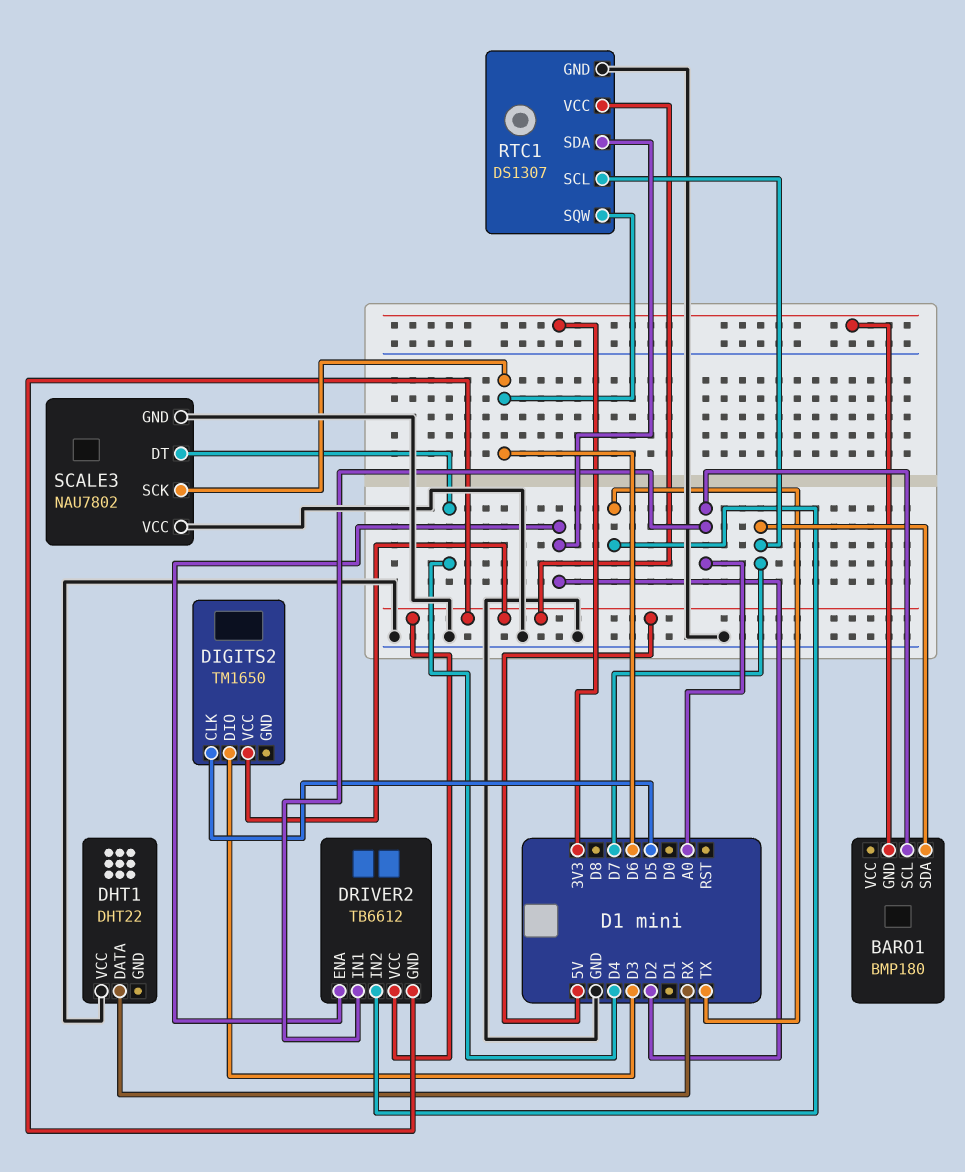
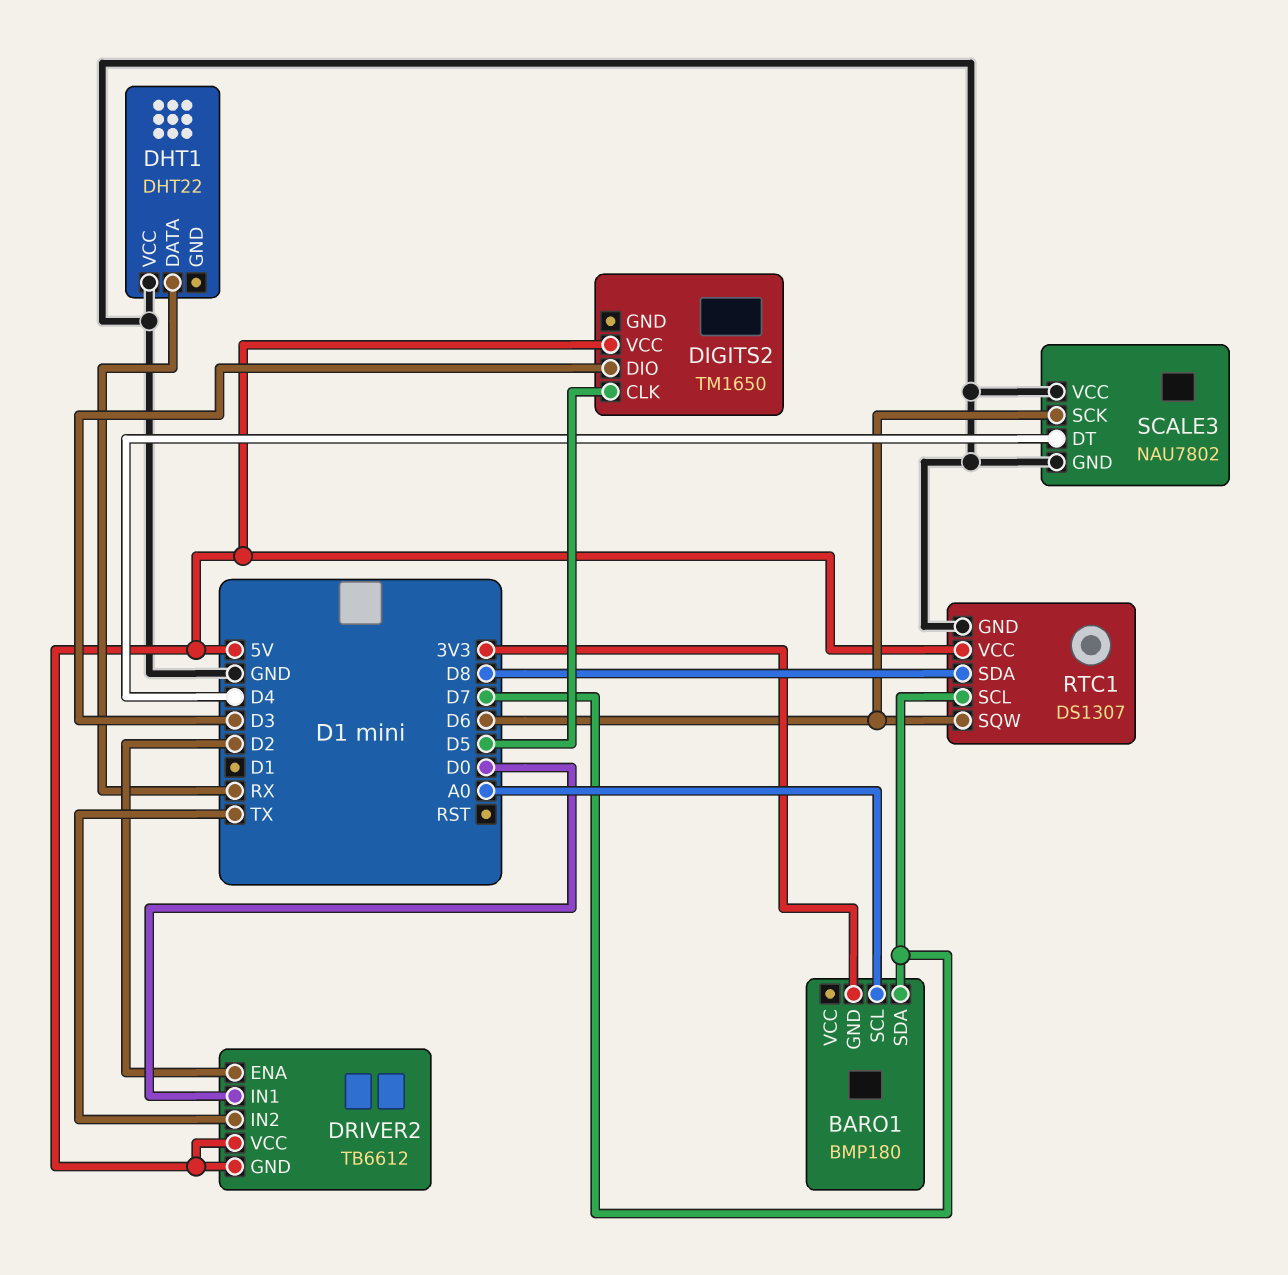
DRIVER2 pin IN1: A0 -> D0
RTC1 pin SDA: D2 -> D8

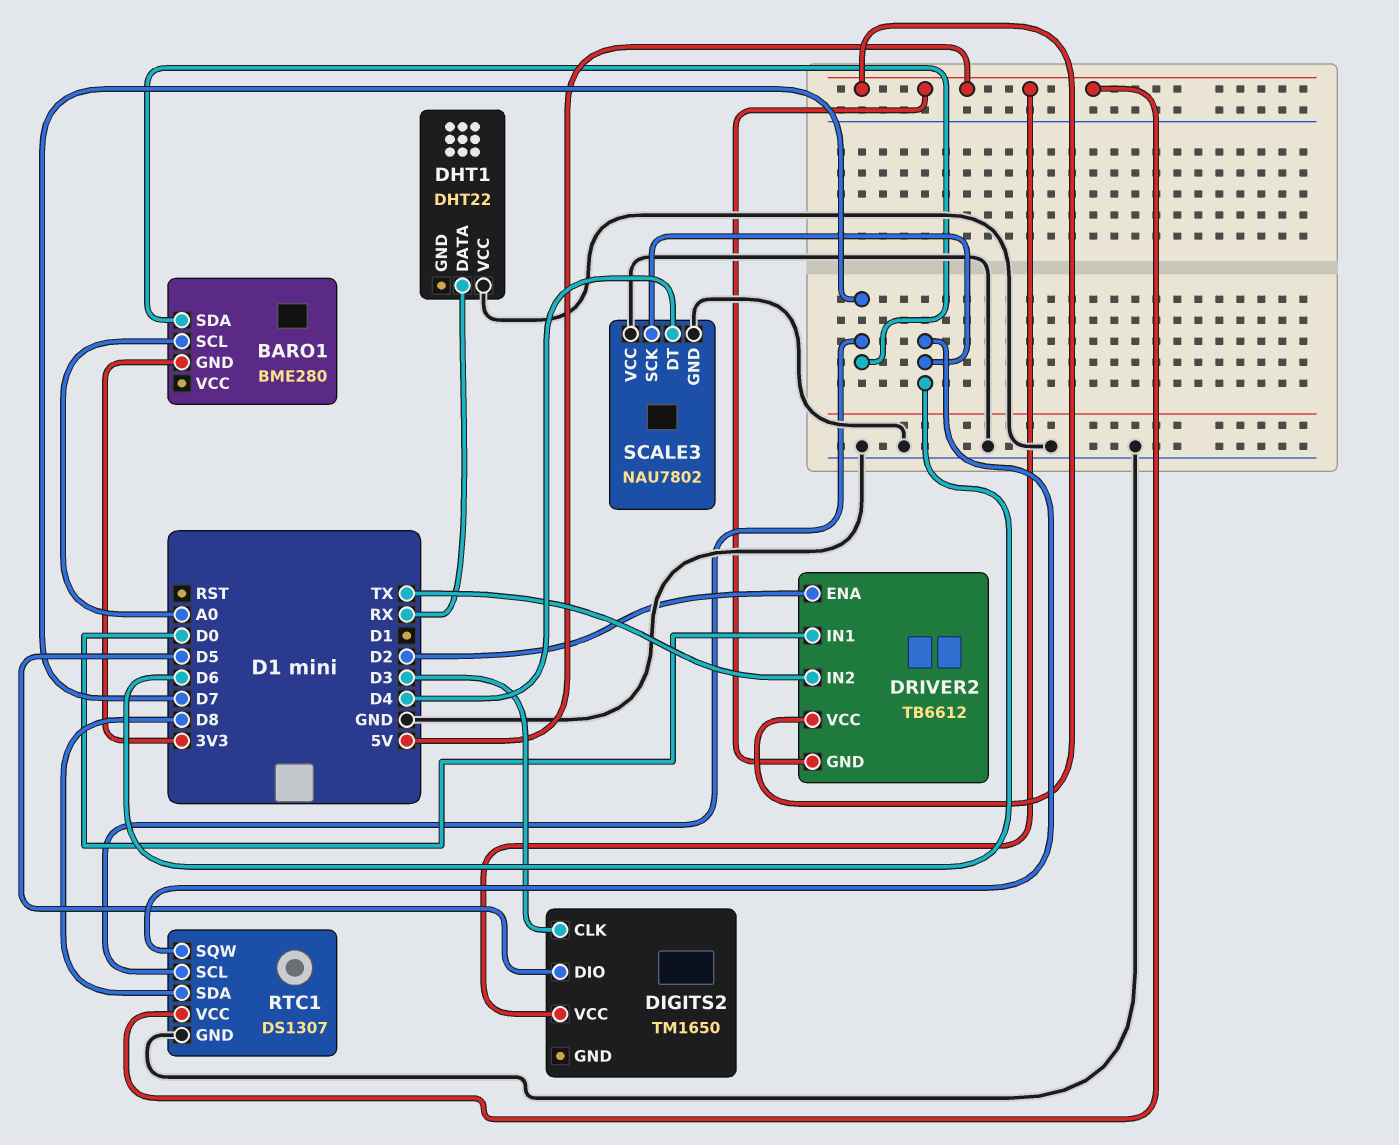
BARO1: BMP180 -> BME280
DIGITS2 pin CLK: D5 -> D3
DIGITS2 pin DIO: D3 -> D5

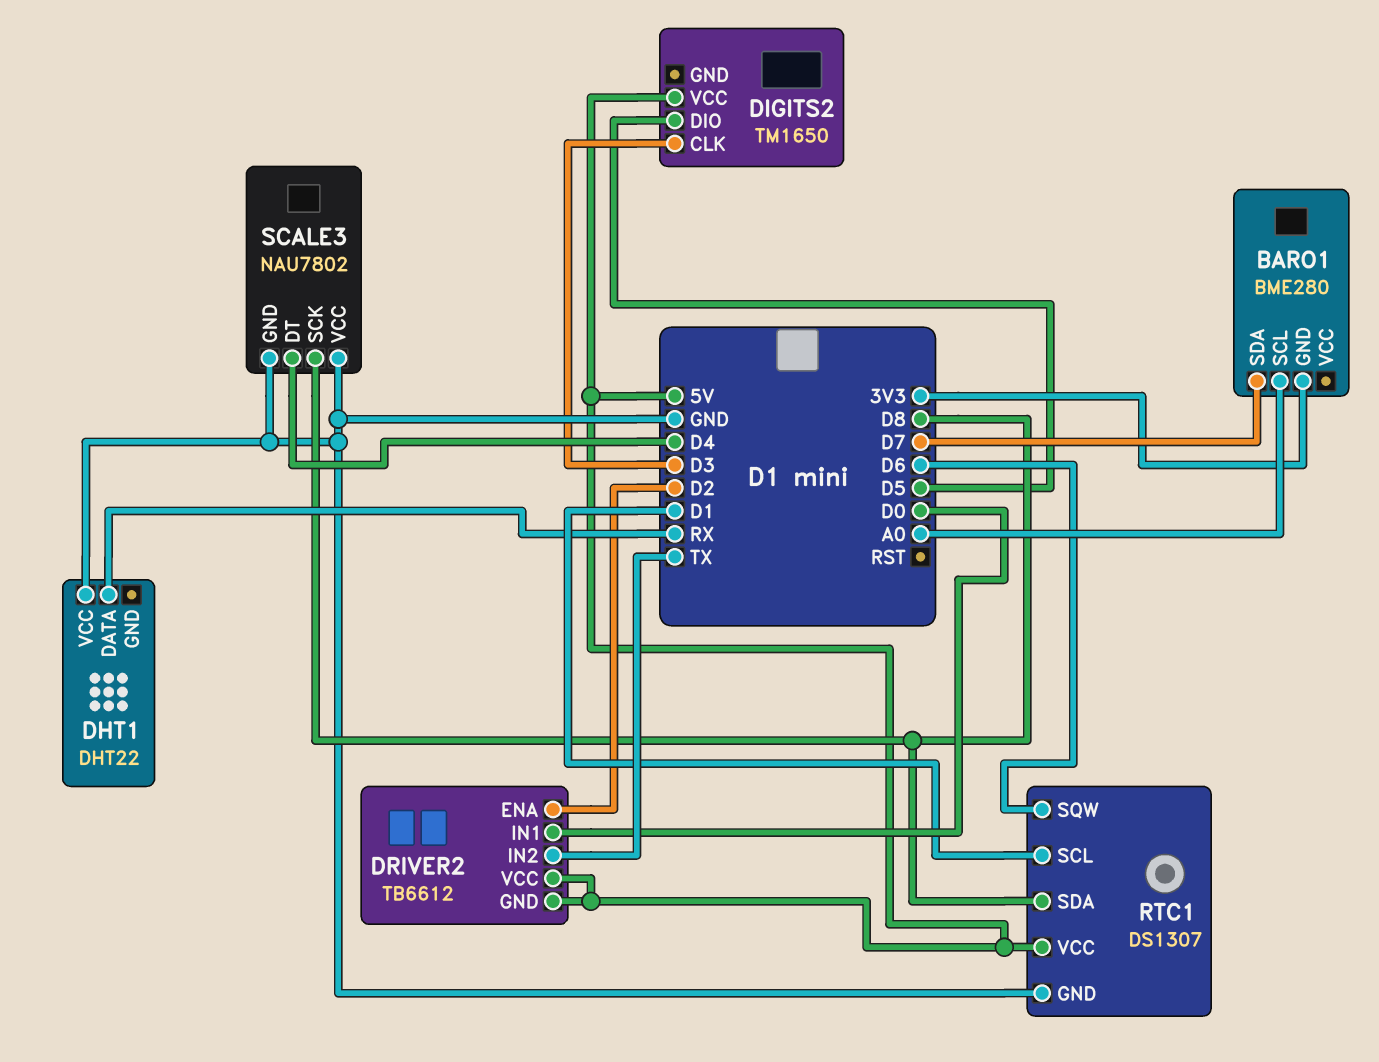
RTC1 pin SCL: D7 -> D1
SCALE3 pin SCK: D6 -> D8

